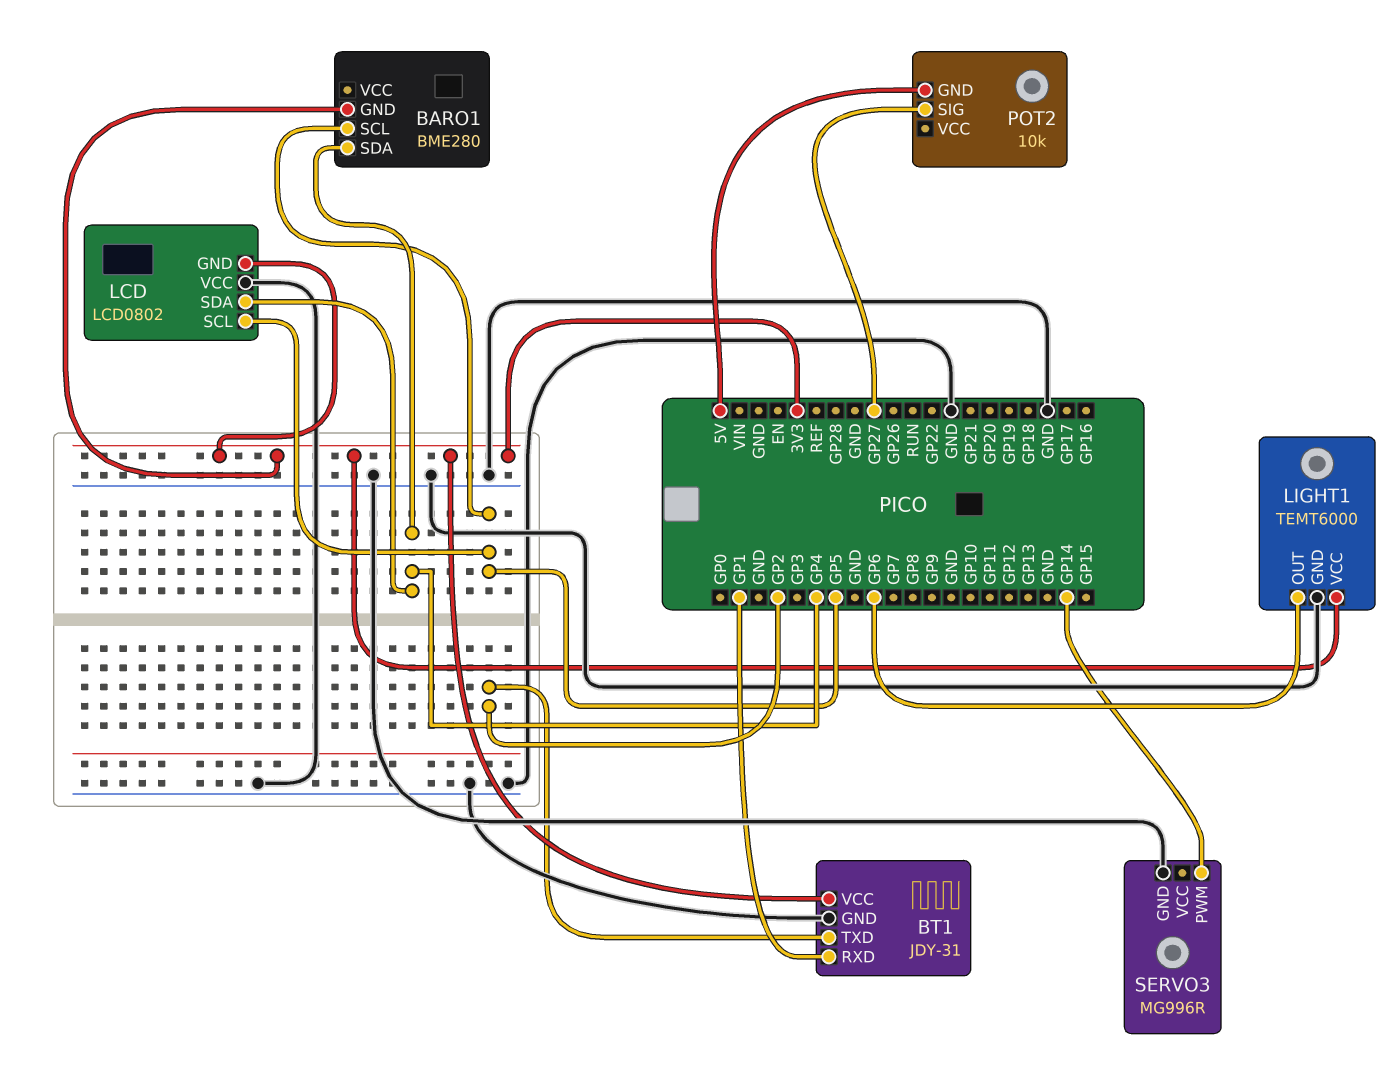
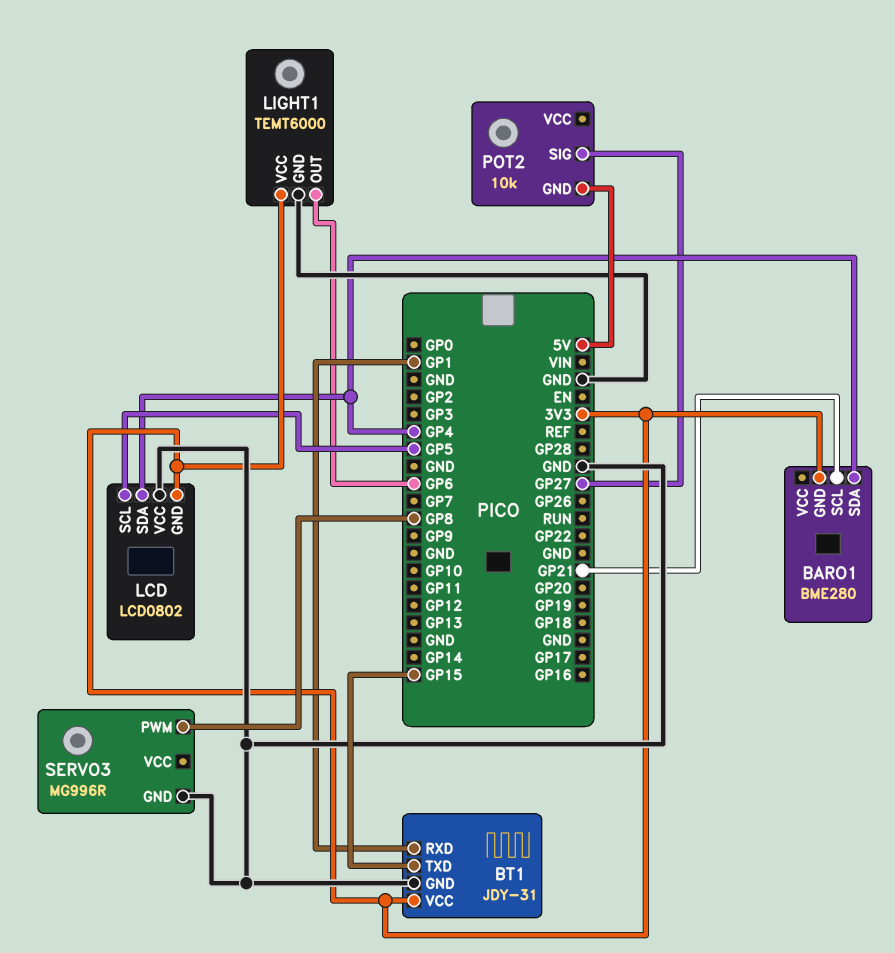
BARO1 pin SCL: GP5 -> GP21
BT1 pin TXD: GP2 -> GP15
SERVO3 pin PWM: GP14 -> GP8

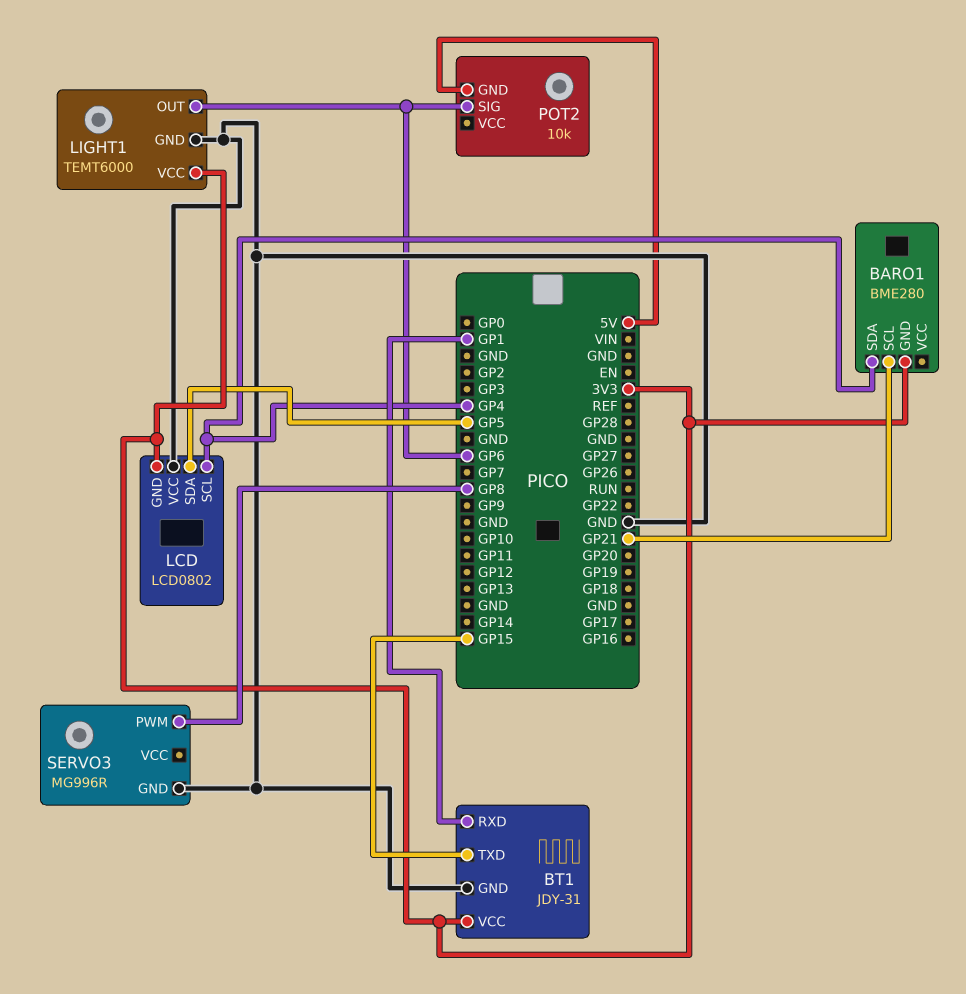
LCD pin SCL: GP5 -> GP4
LCD pin SDA: GP4 -> GP5
POT2 pin SIG: GP27 -> GP6

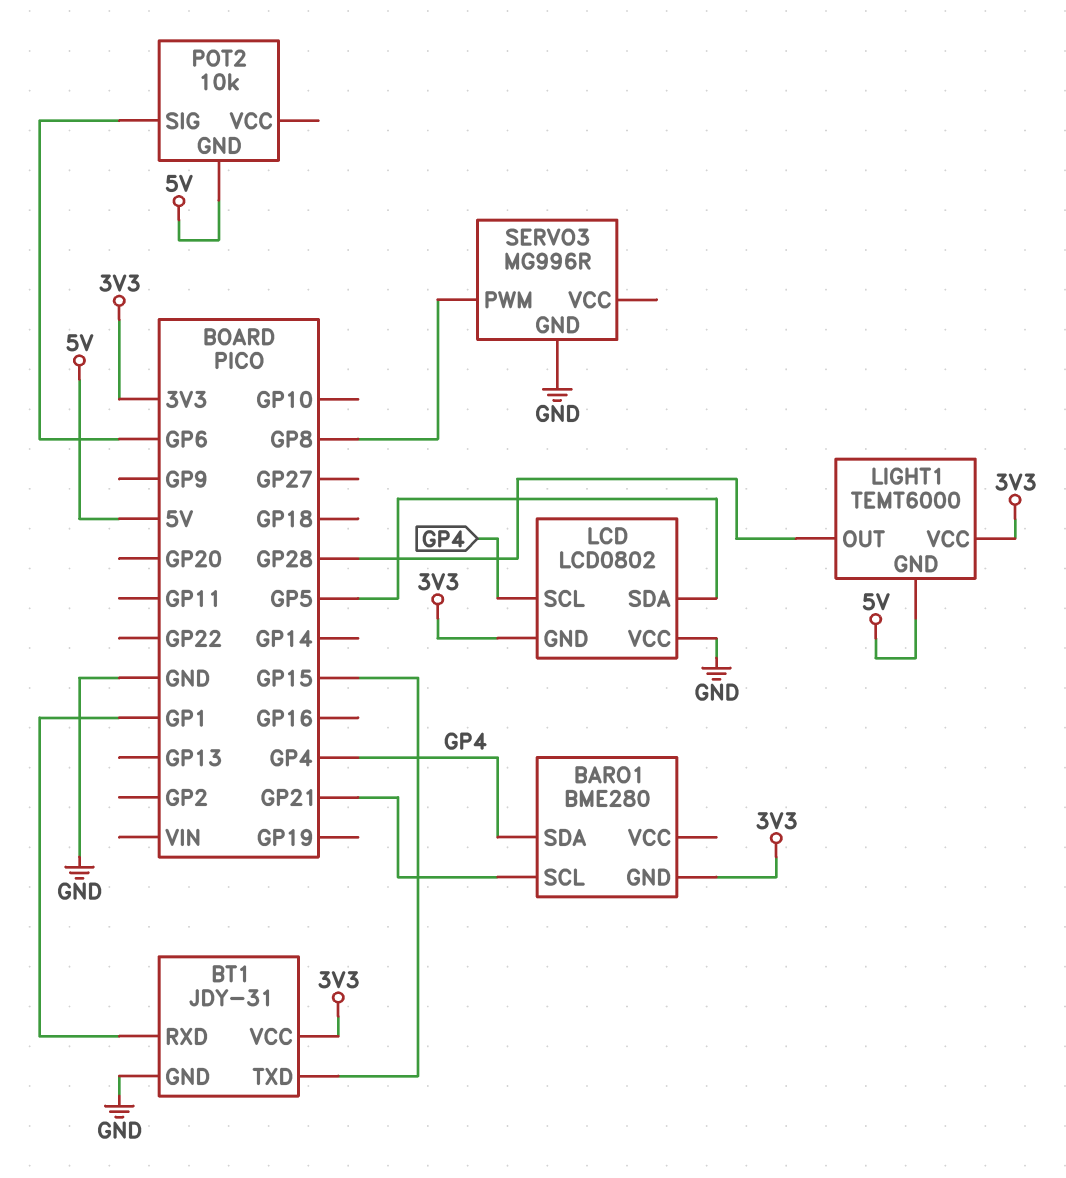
LIGHT1 pin GND: GND -> 5V
LIGHT1 pin OUT: GP6 -> GP28

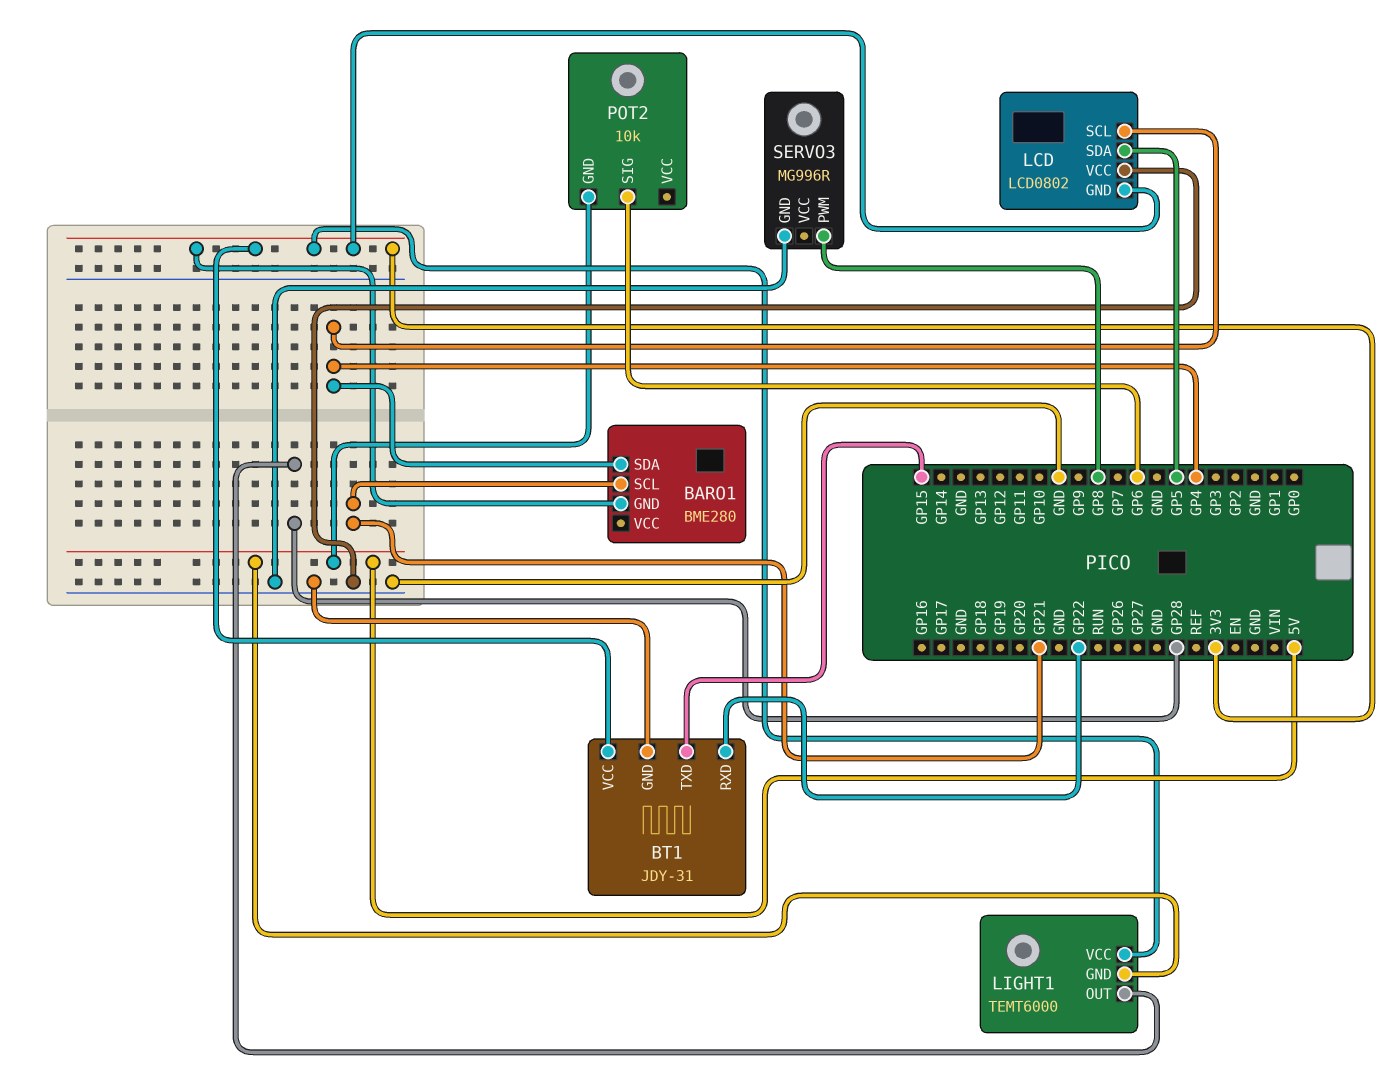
BT1 pin RXD: GP1 -> GP22

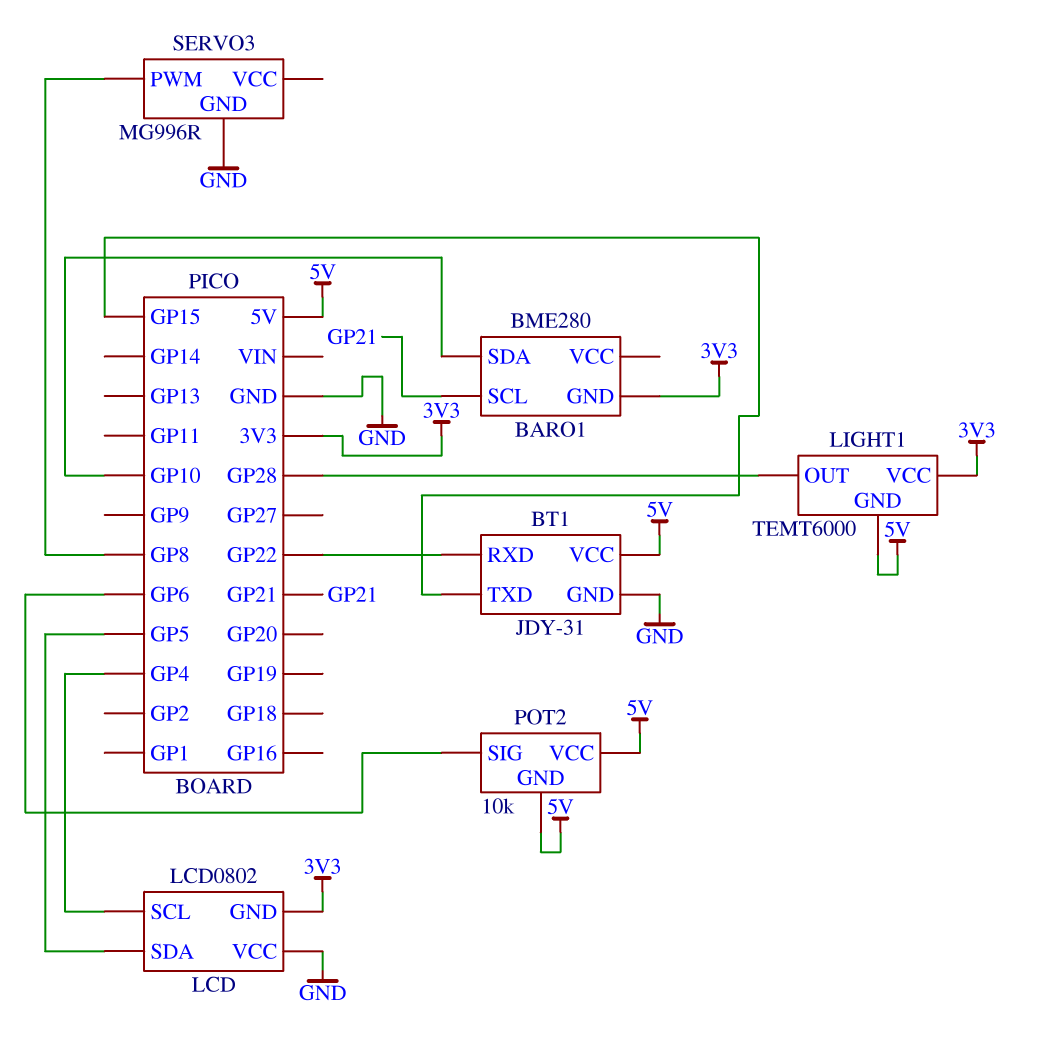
BARO1 pin SDA: GP4 -> GP10
BT1 pin VCC: 3V3 -> 5V
POT2 pin VCC: none -> 5V

